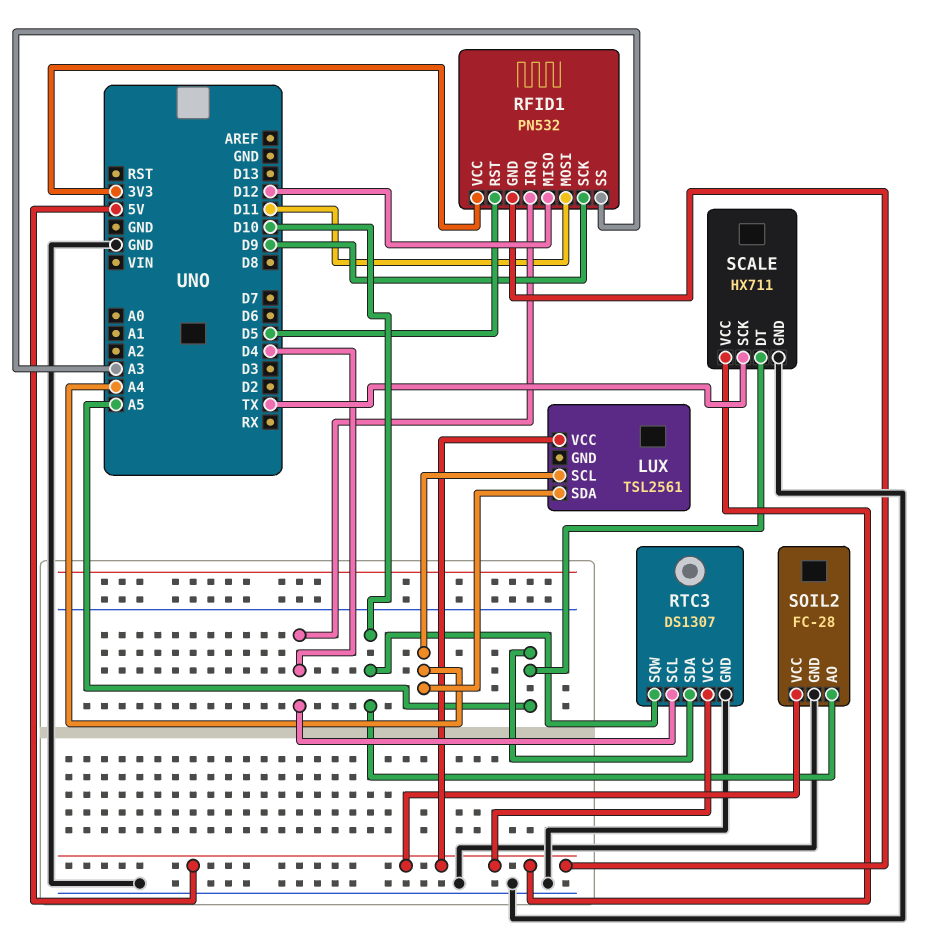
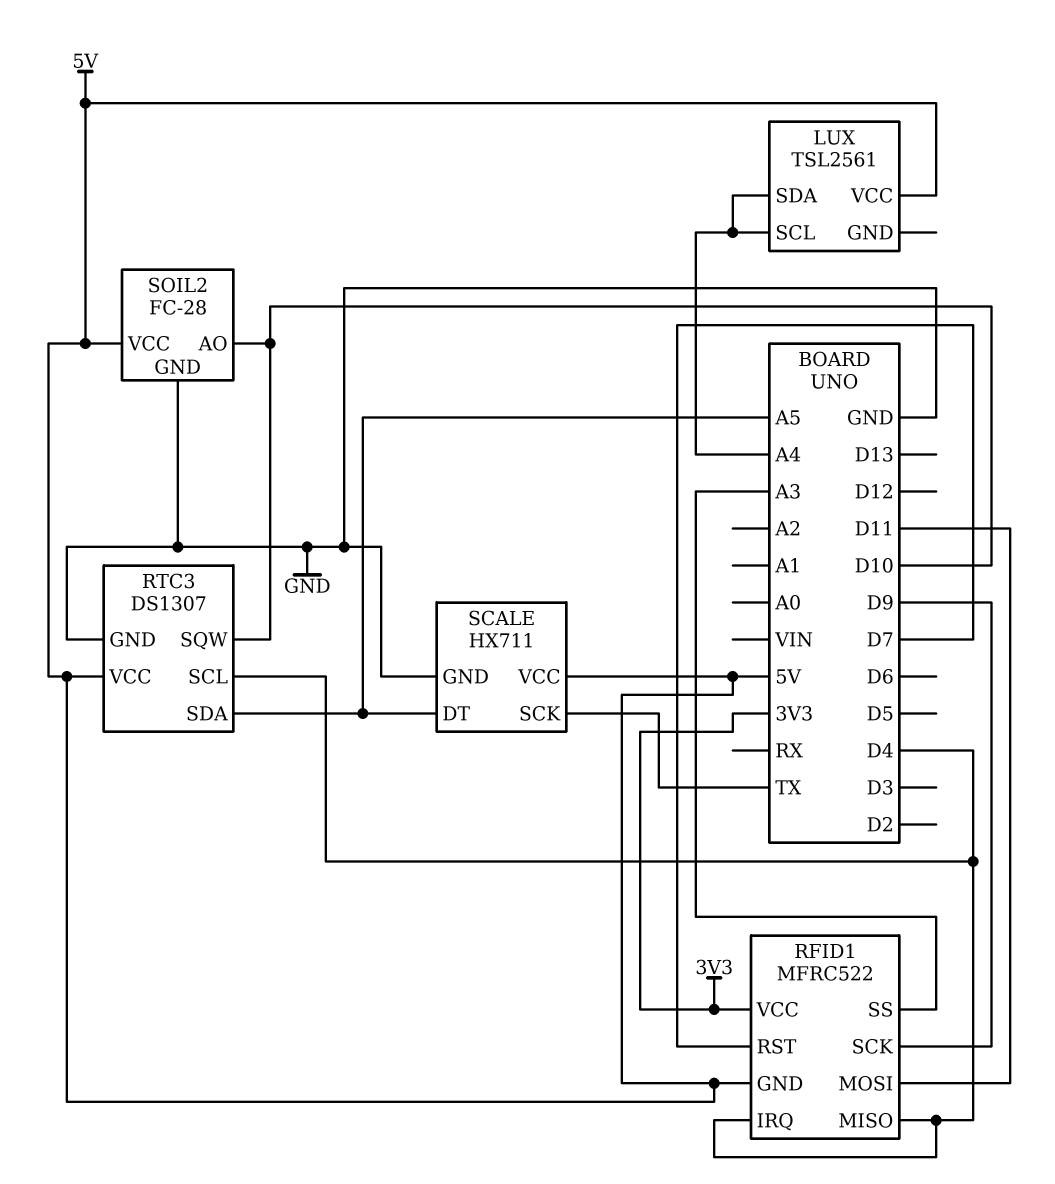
RFID1: PN532 -> MFRC522
RFID1 pin MISO: D12 -> D4
RFID1 pin RST: D5 -> D7

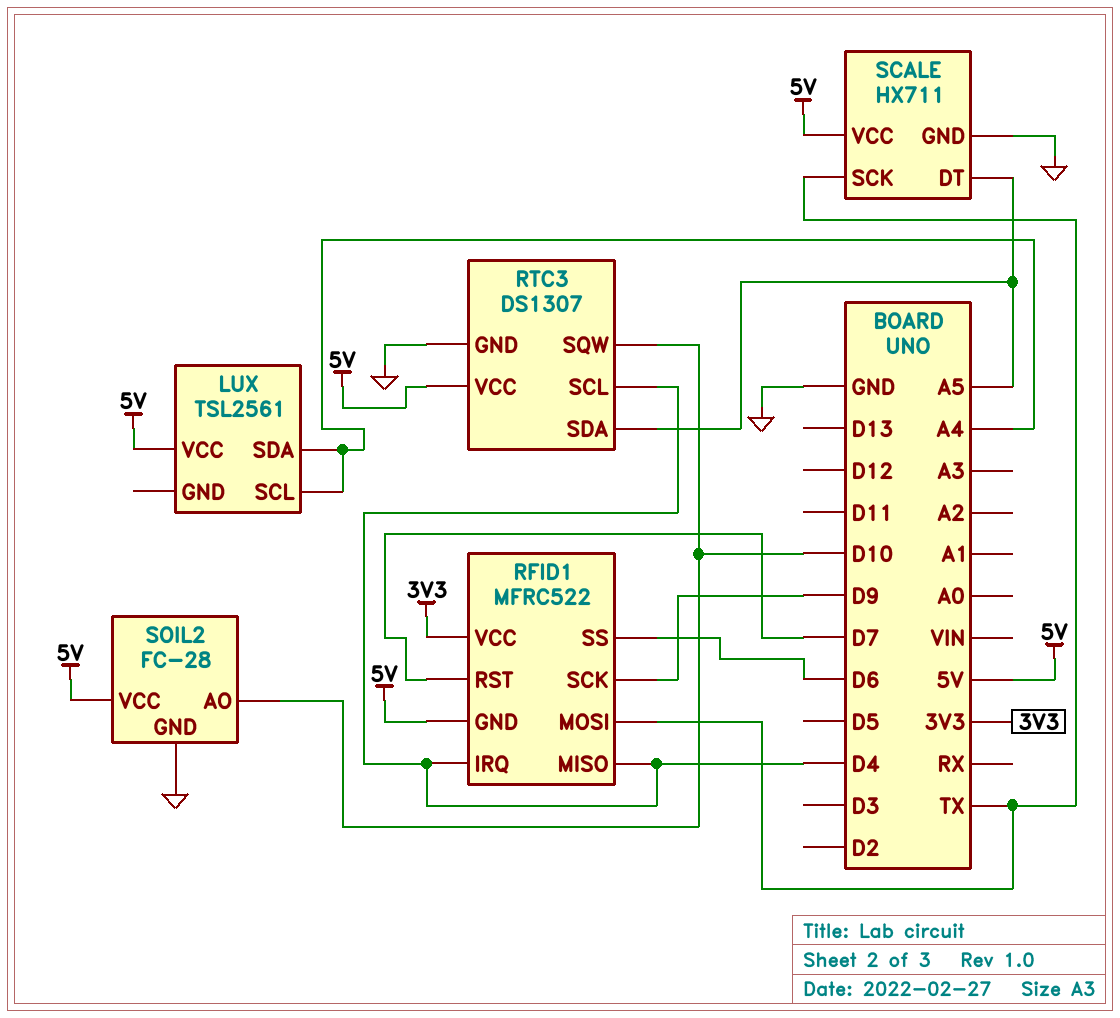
RFID1 pin MOSI: D11 -> TX
RFID1 pin SS: A3 -> D6

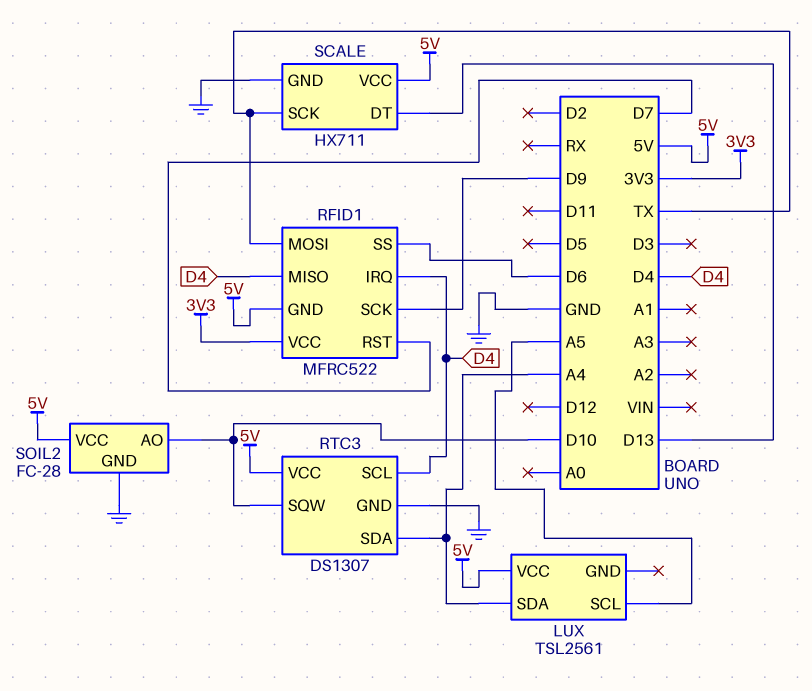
LUX pin SCL: A4 -> A5
RTC3 pin SDA: A5 -> A4
SCALE pin DT: A5 -> D13

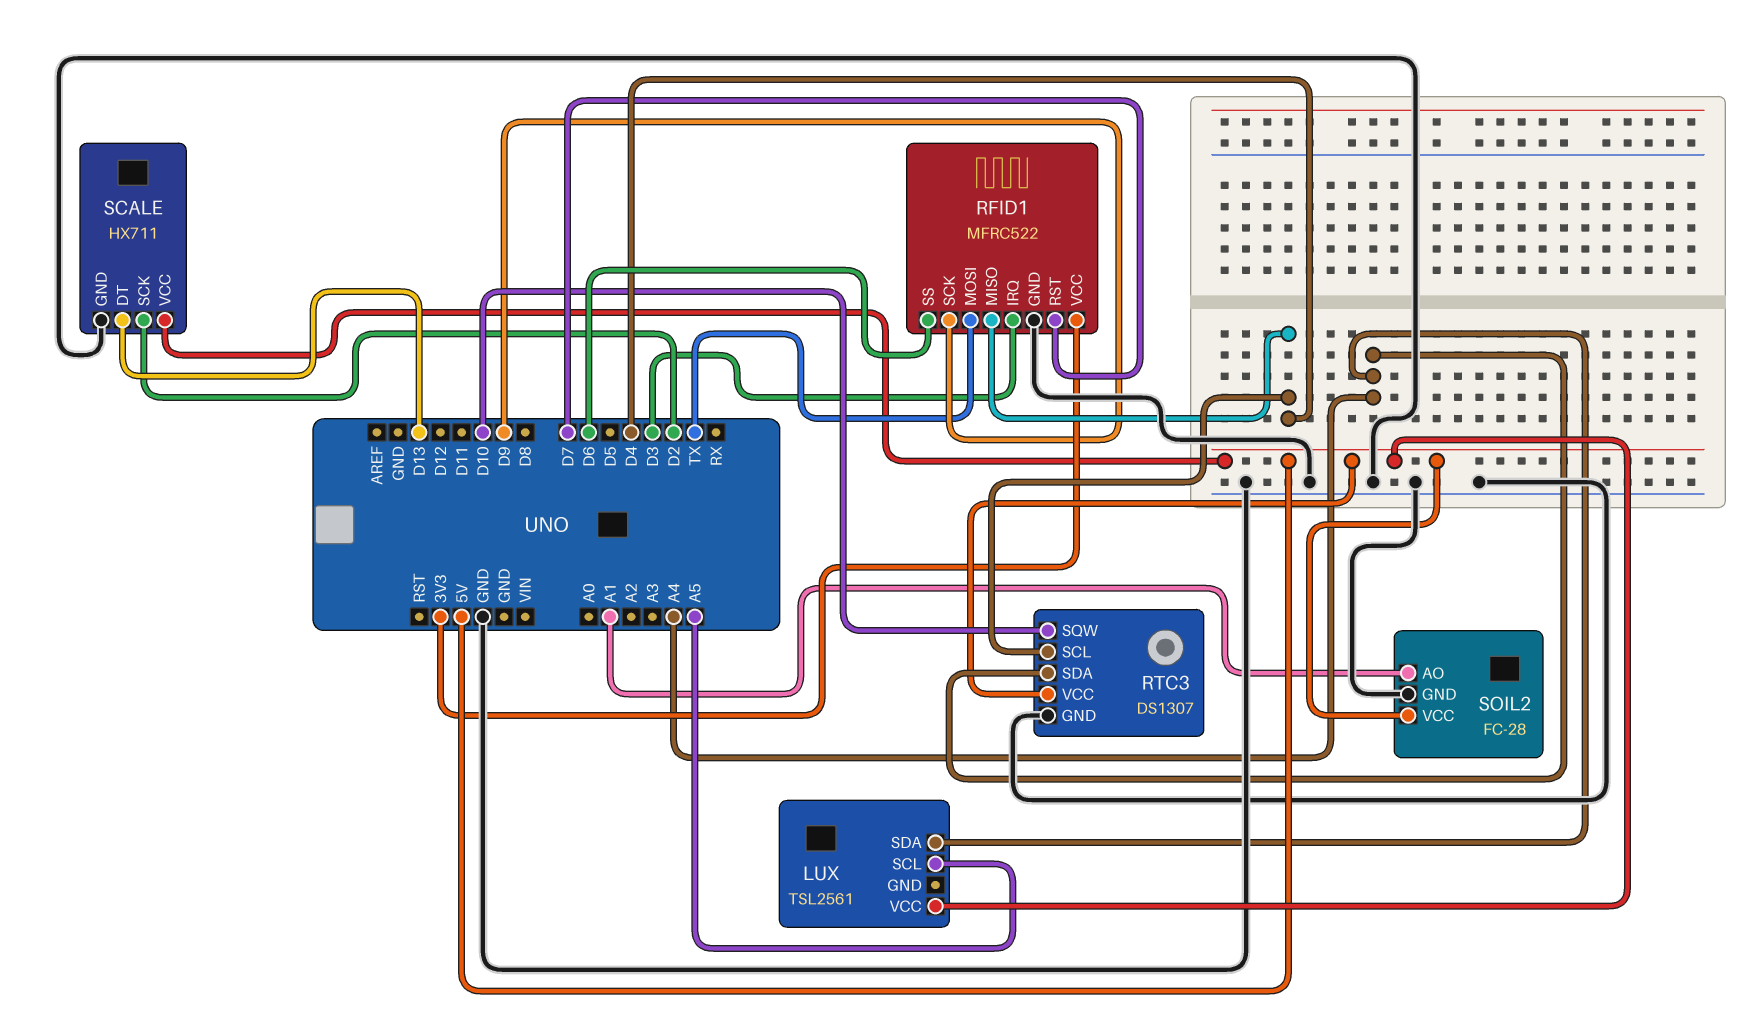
RFID1 pin GND: 5V -> GND
RFID1 pin IRQ: D4 -> D3
SCALE pin SCK: TX -> D2
SOIL2 pin AO: D10 -> A1

